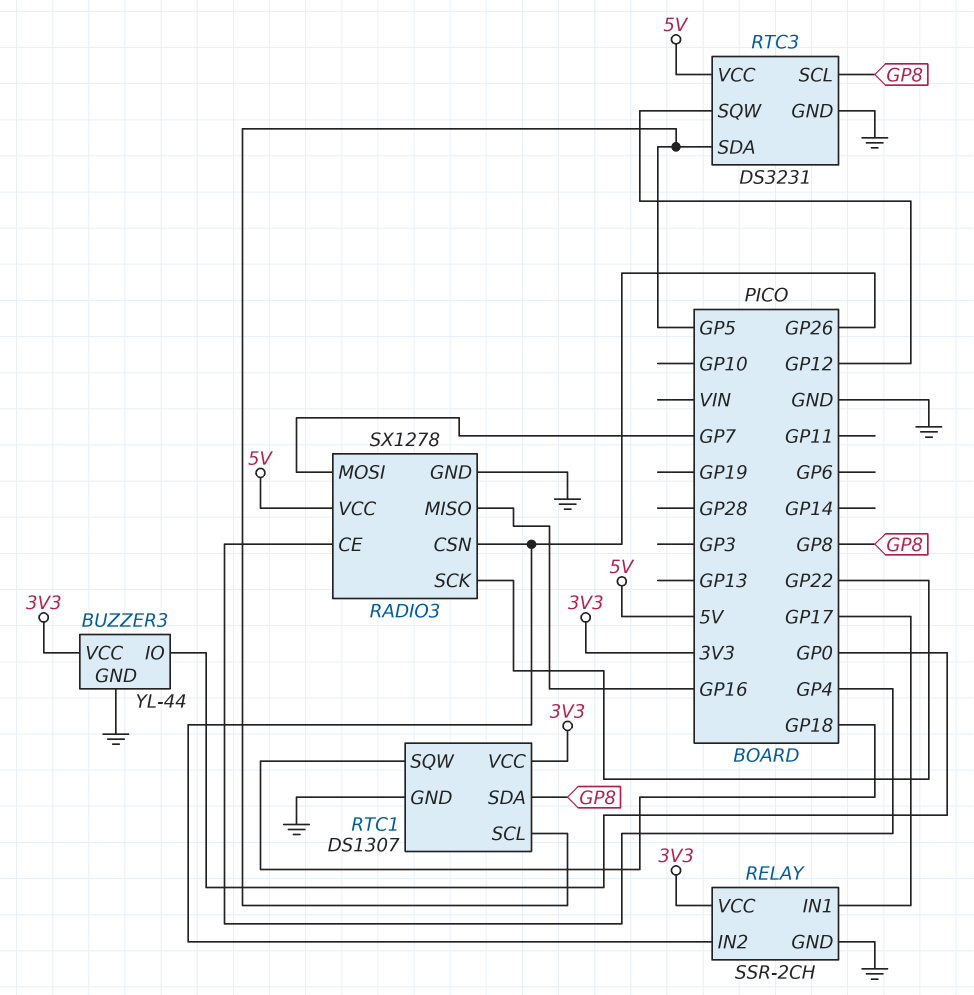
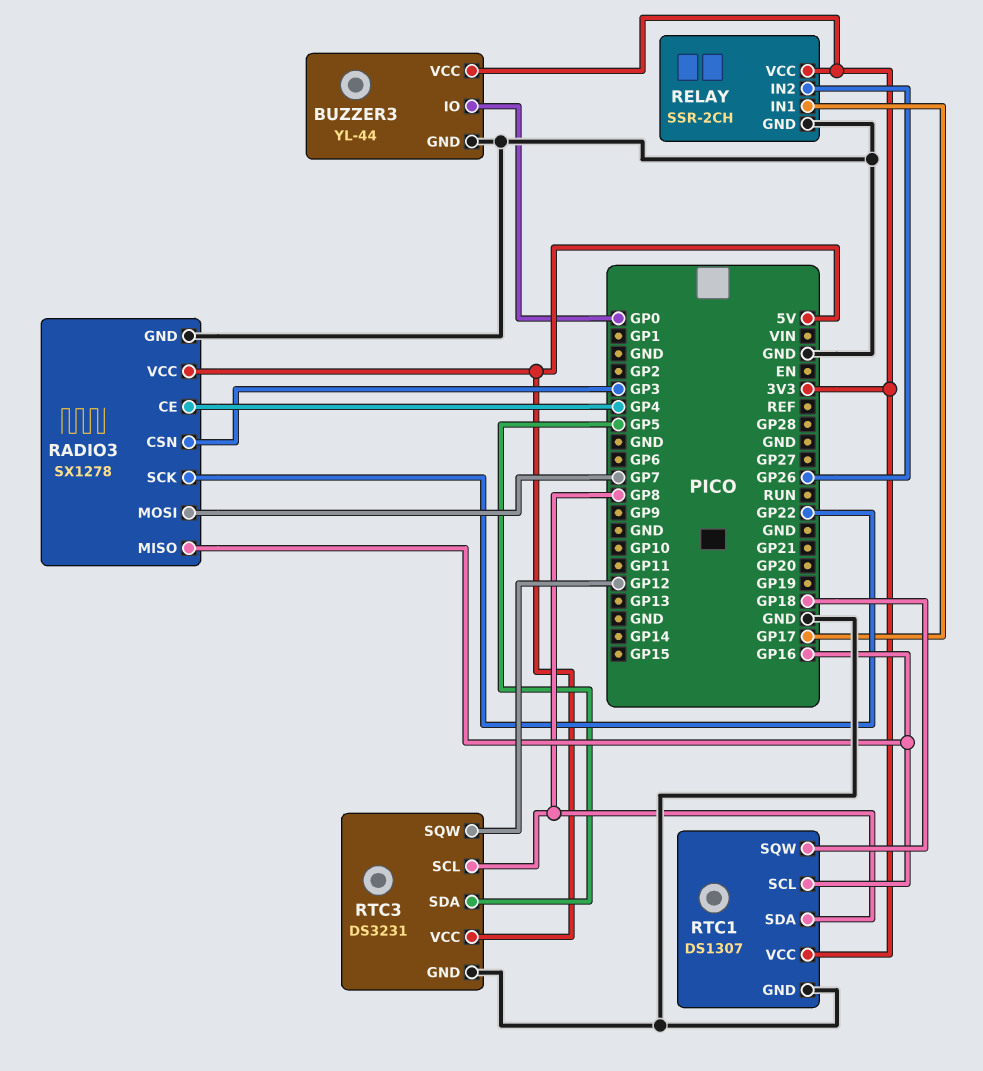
RADIO3 pin CSN: GP26 -> GP3
RTC1 pin SCL: GP5 -> GP16

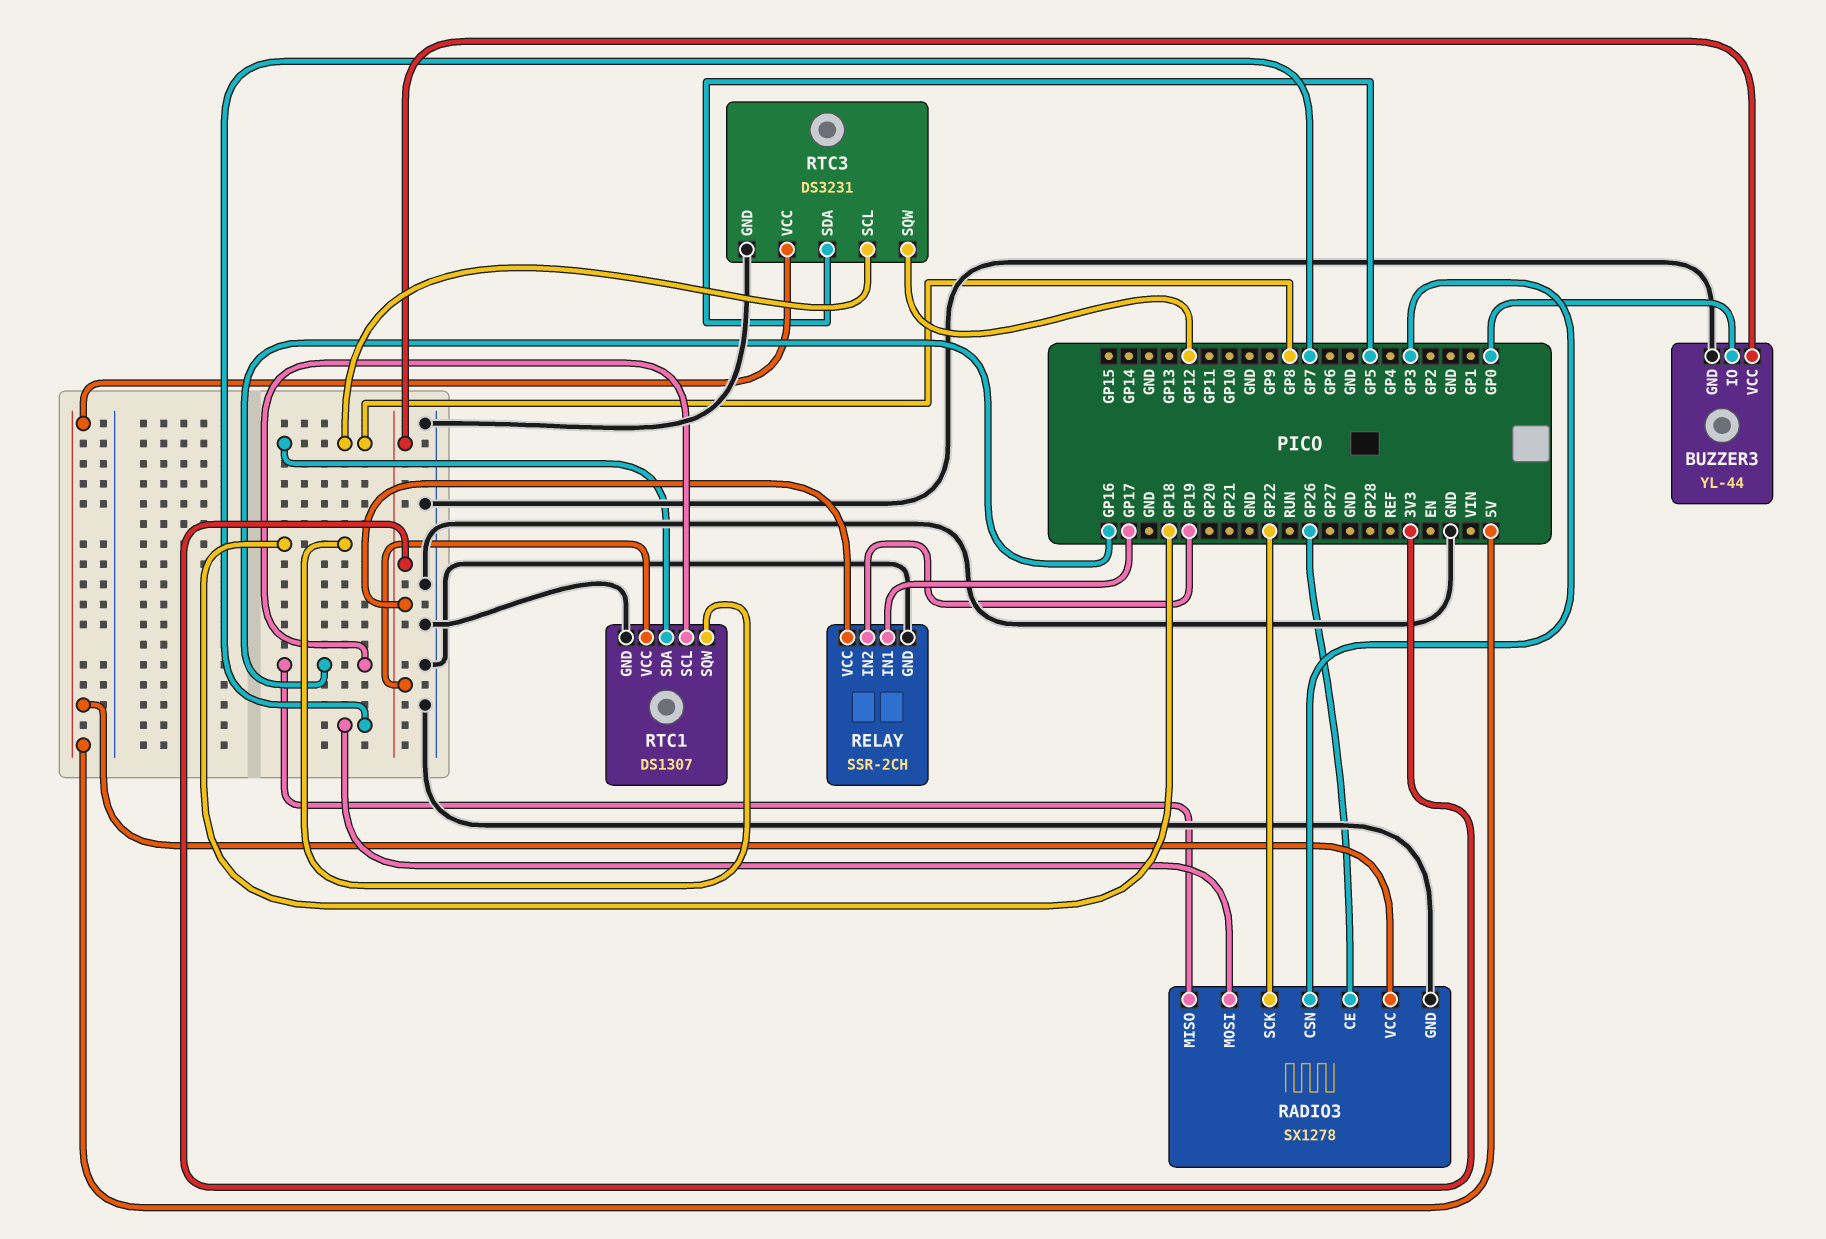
RADIO3 pin CE: GP4 -> GP26
RELAY pin IN2: GP26 -> GP19

